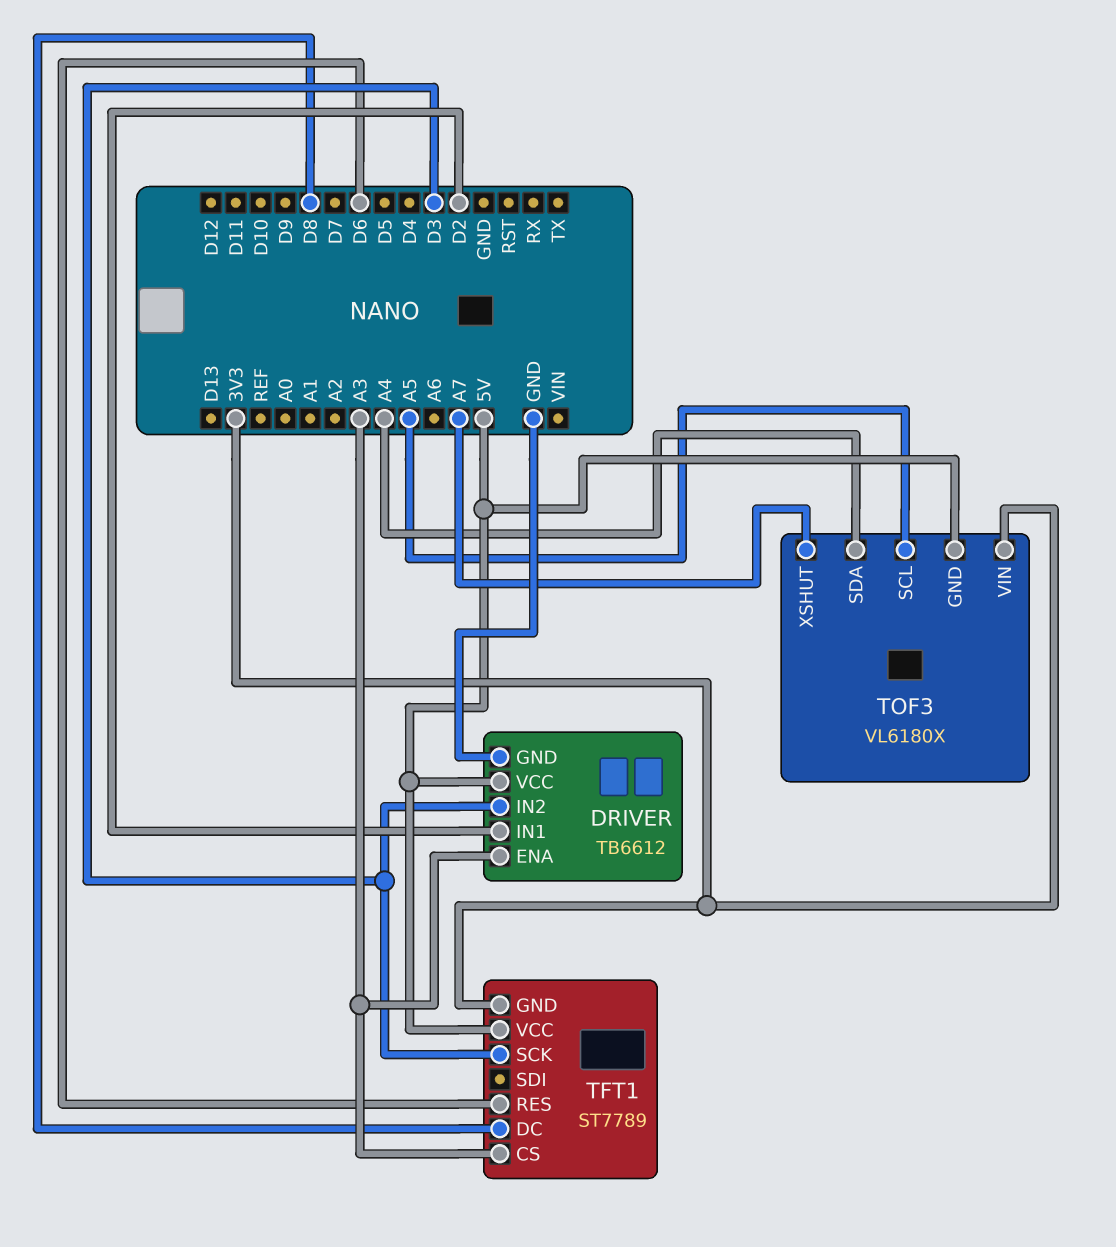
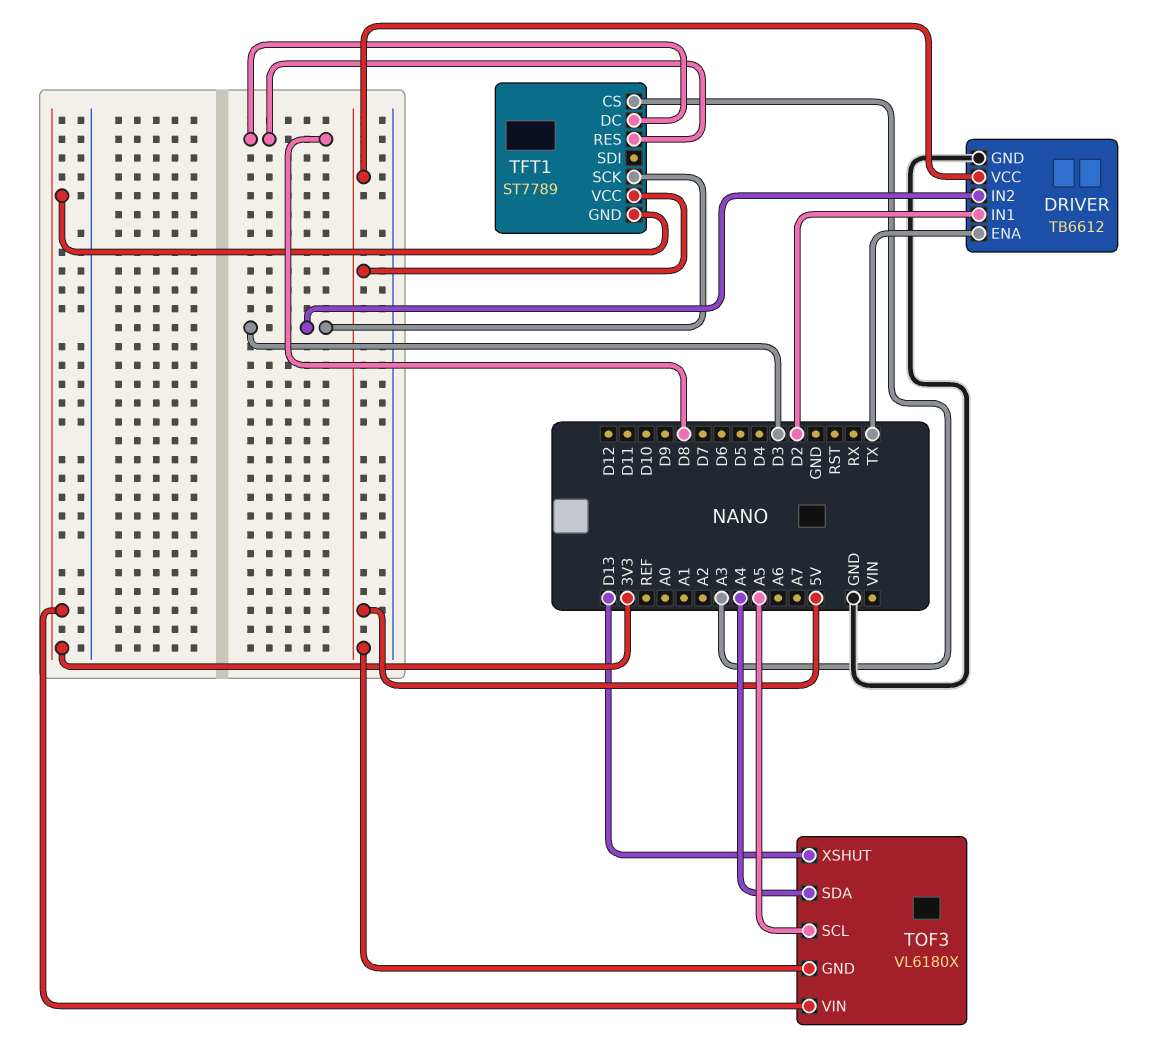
DRIVER pin ENA: A3 -> TX
TFT1 pin RES: D6 -> D8
TOF3 pin XSHUT: A7 -> D13

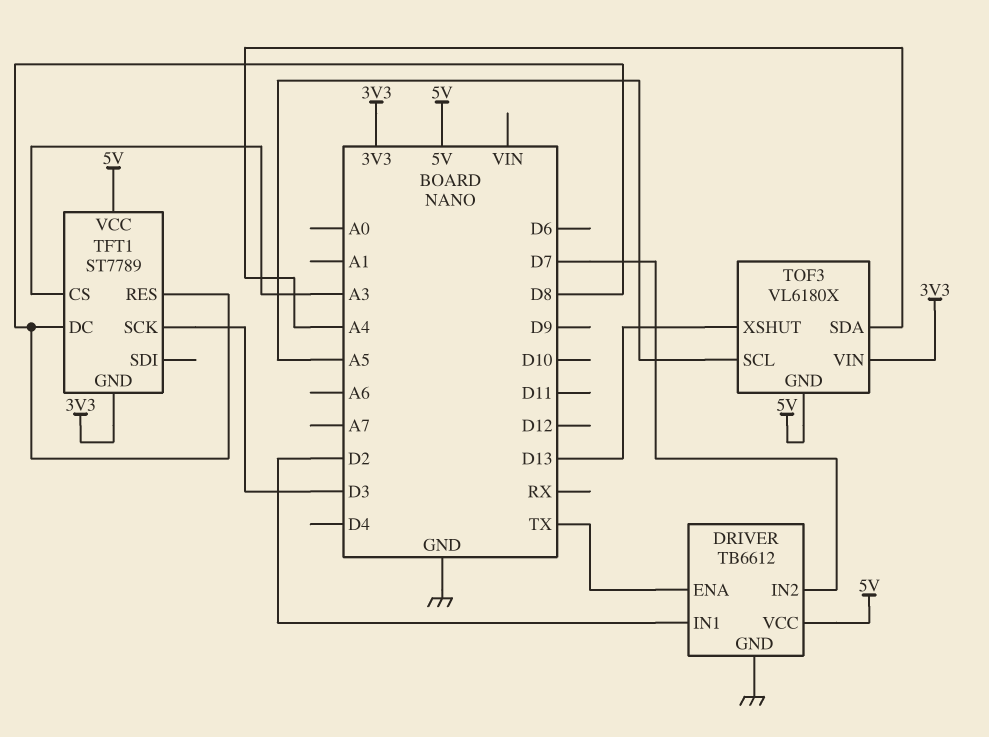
DRIVER pin IN2: D3 -> D7

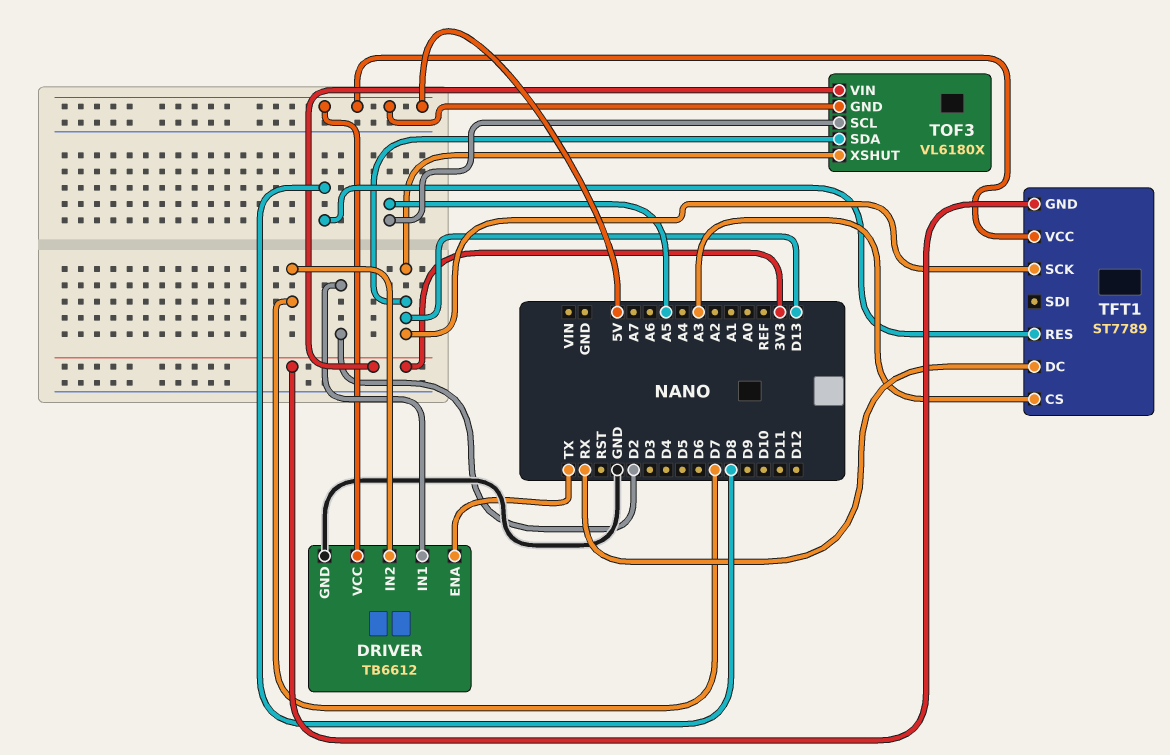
TFT1 pin DC: D8 -> RX
TFT1 pin SCK: D3 -> D13
TOF3 pin SDA: A4 -> D13

